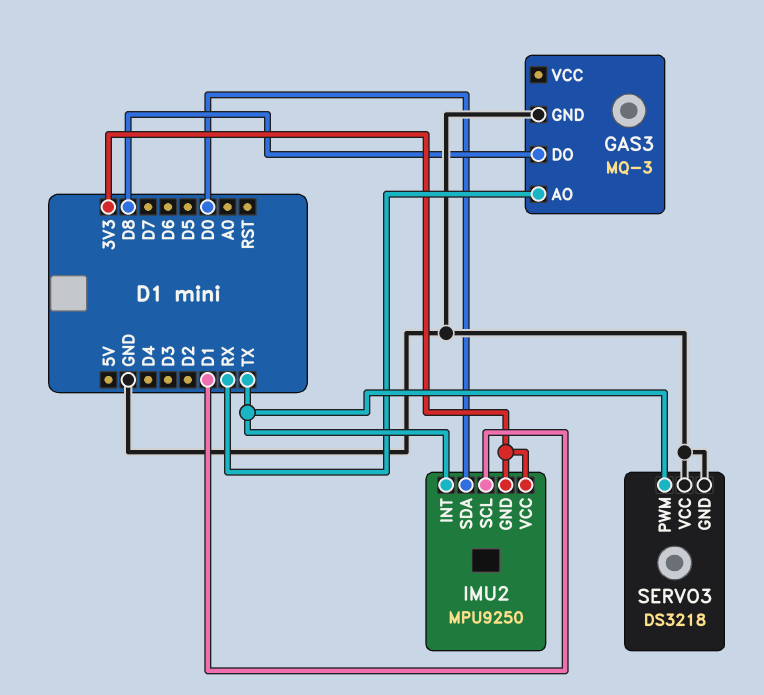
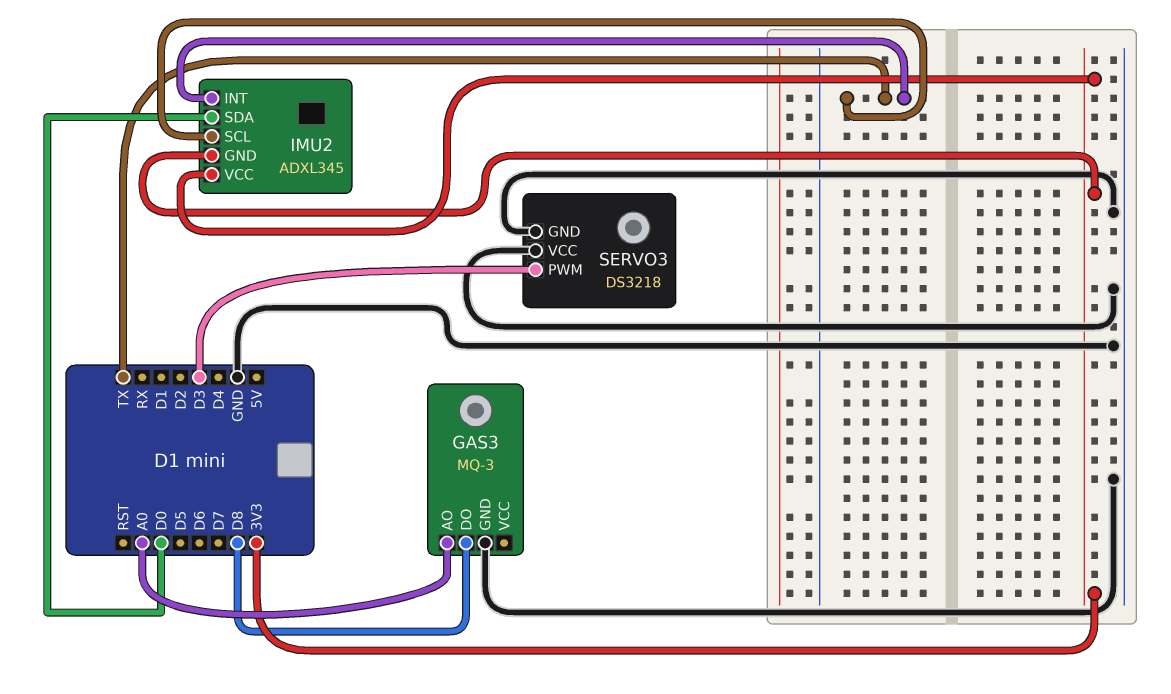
GAS3 pin AO: RX -> A0
IMU2: MPU9250 -> ADXL345
IMU2 pin SCL: D1 -> TX
SERVO3 pin PWM: TX -> D3

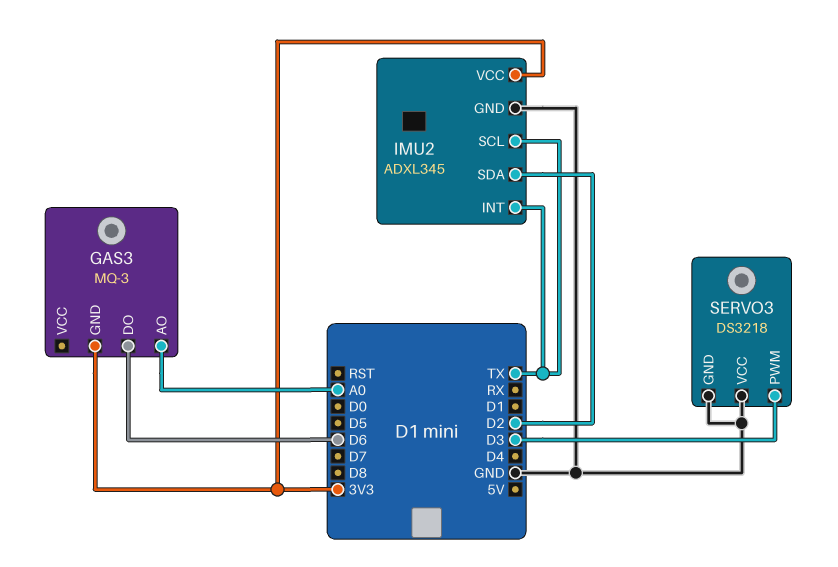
GAS3 pin DO: D8 -> D6
GAS3 pin GND: GND -> 3V3
IMU2 pin GND: 3V3 -> GND
IMU2 pin SDA: D0 -> D2

